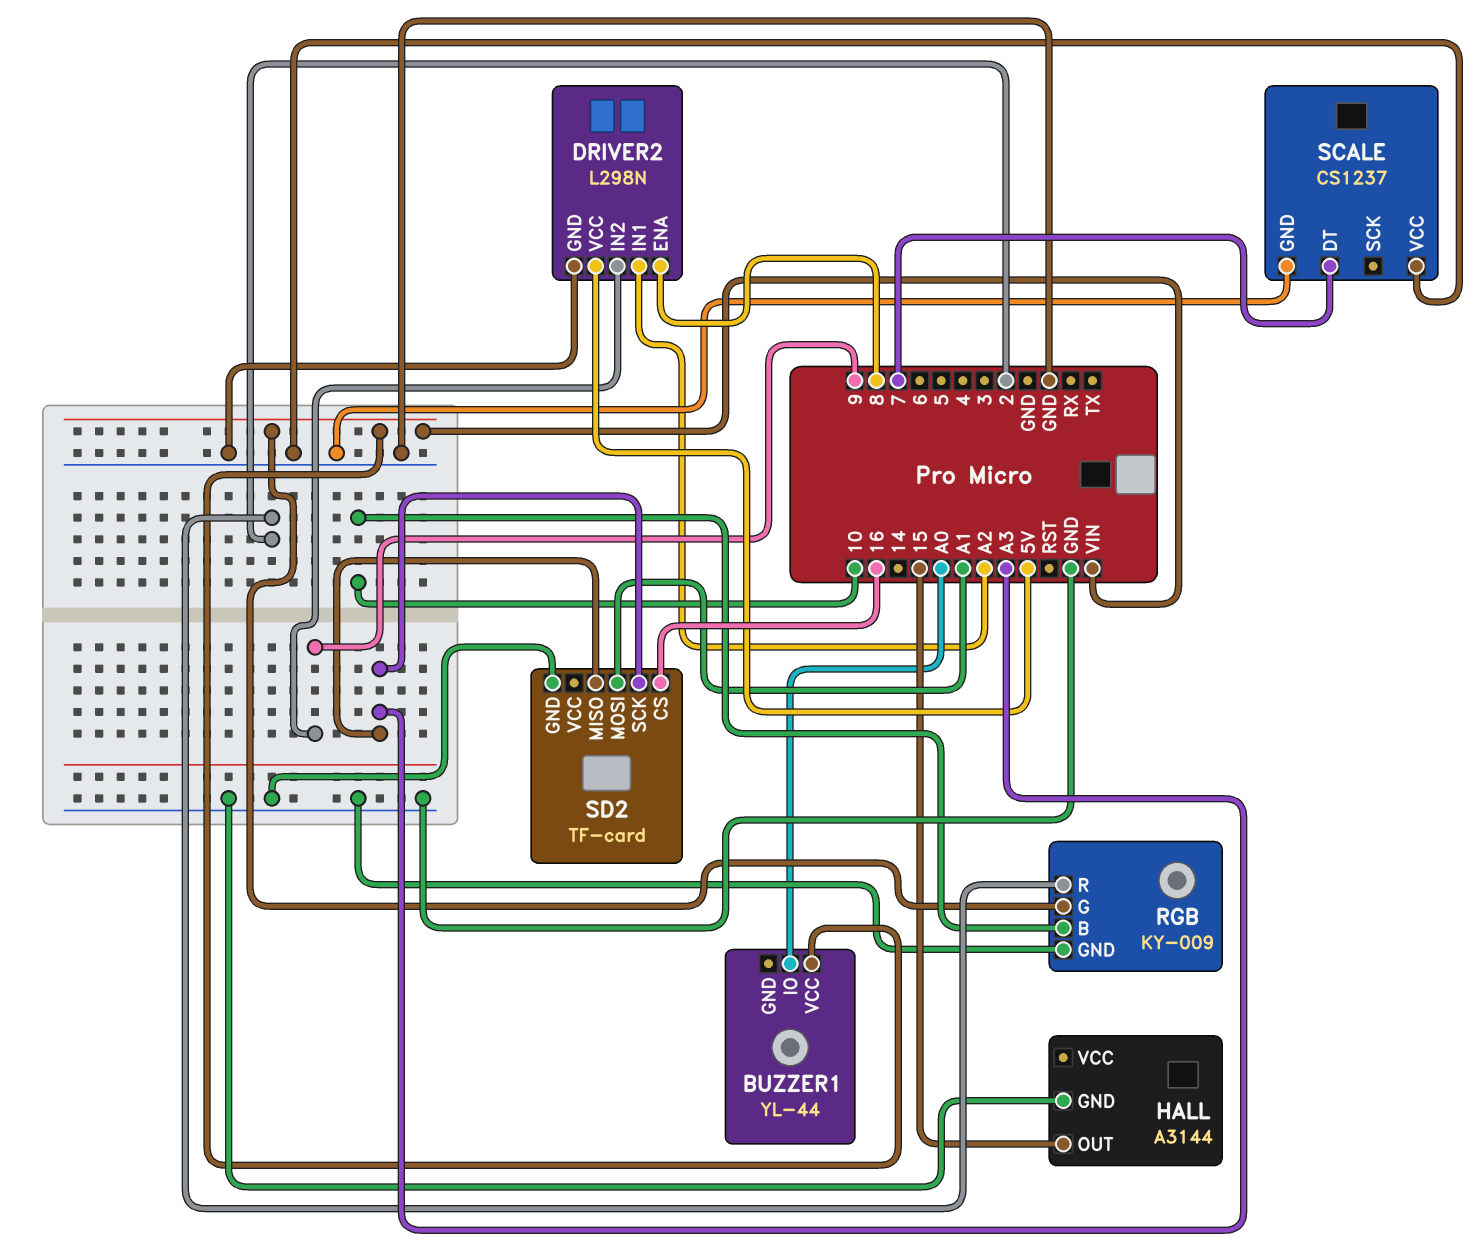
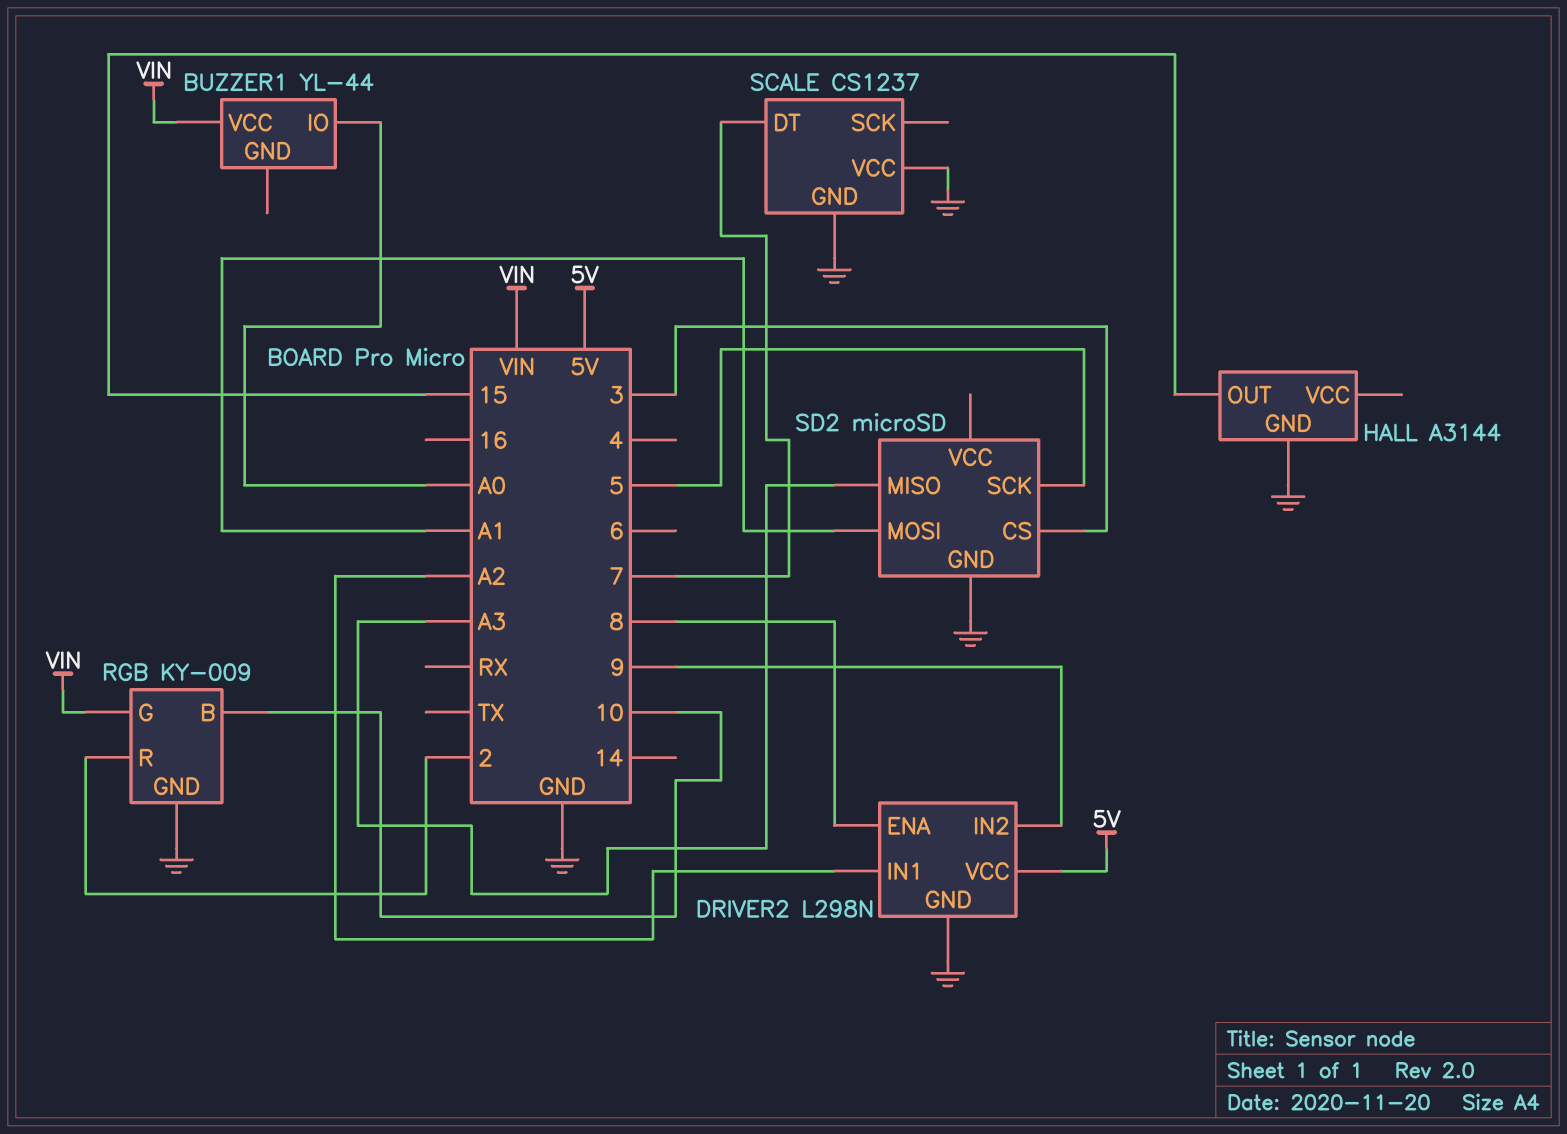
SD2: TF-card -> microSD
SD2 pin CS: 16 -> 3
SD2 pin SCK: A3 -> 5

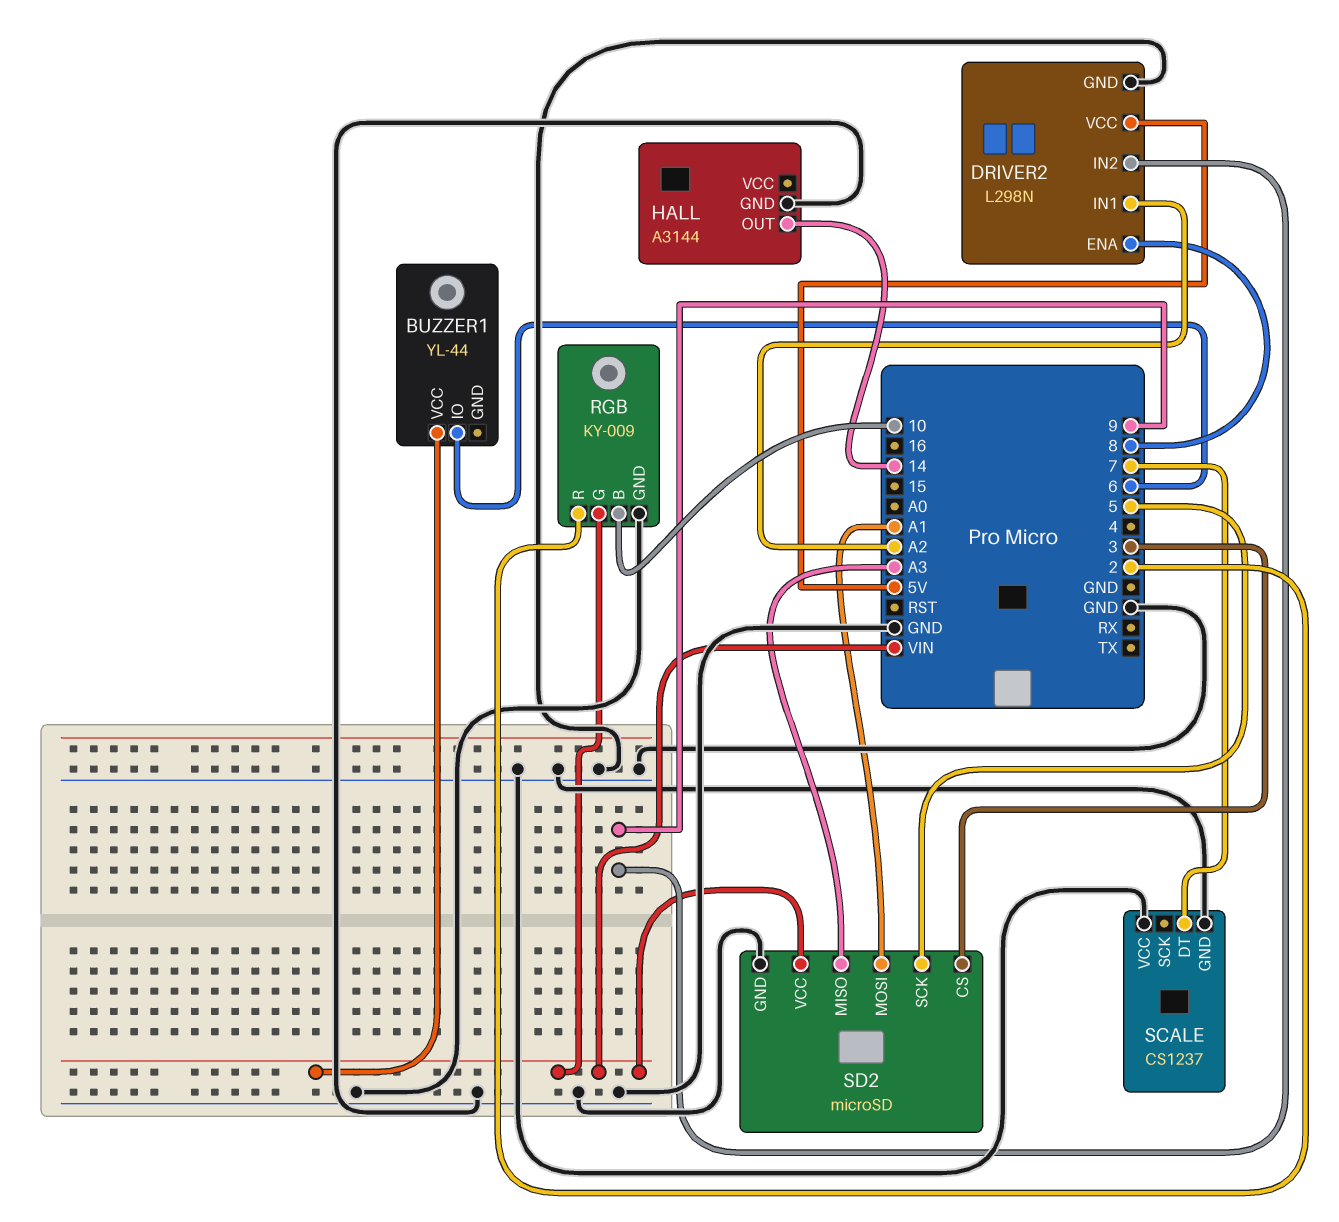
BUZZER1 pin IO: A0 -> 6
HALL pin OUT: 15 -> 14
SD2 pin VCC: none -> VIN

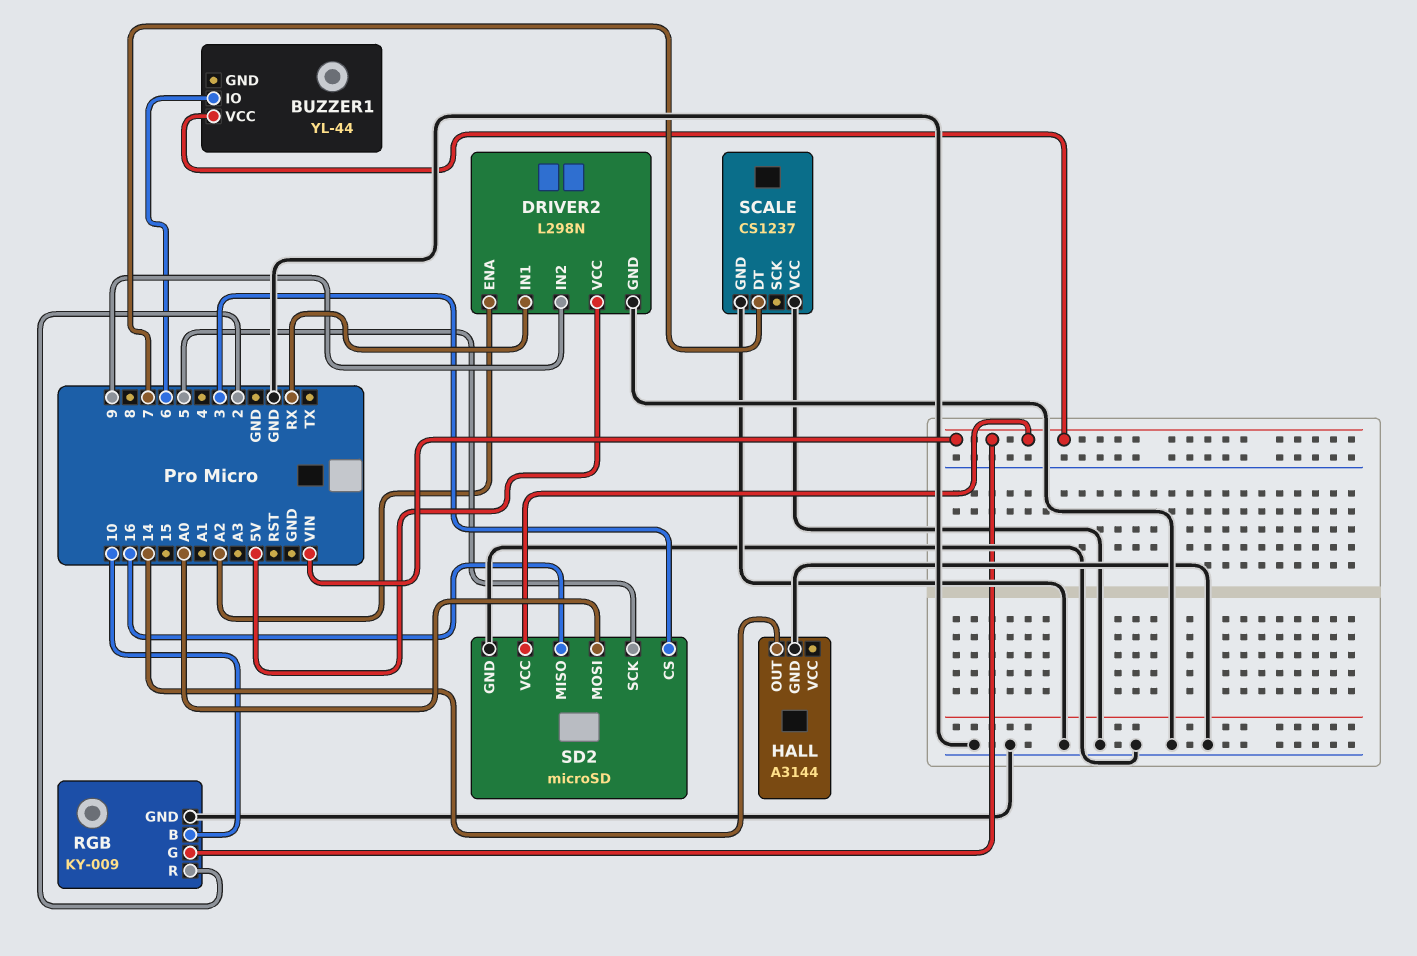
DRIVER2 pin ENA: 8 -> A2
DRIVER2 pin IN1: A2 -> RX
SD2 pin MISO: A3 -> 16
SD2 pin MOSI: A1 -> A0

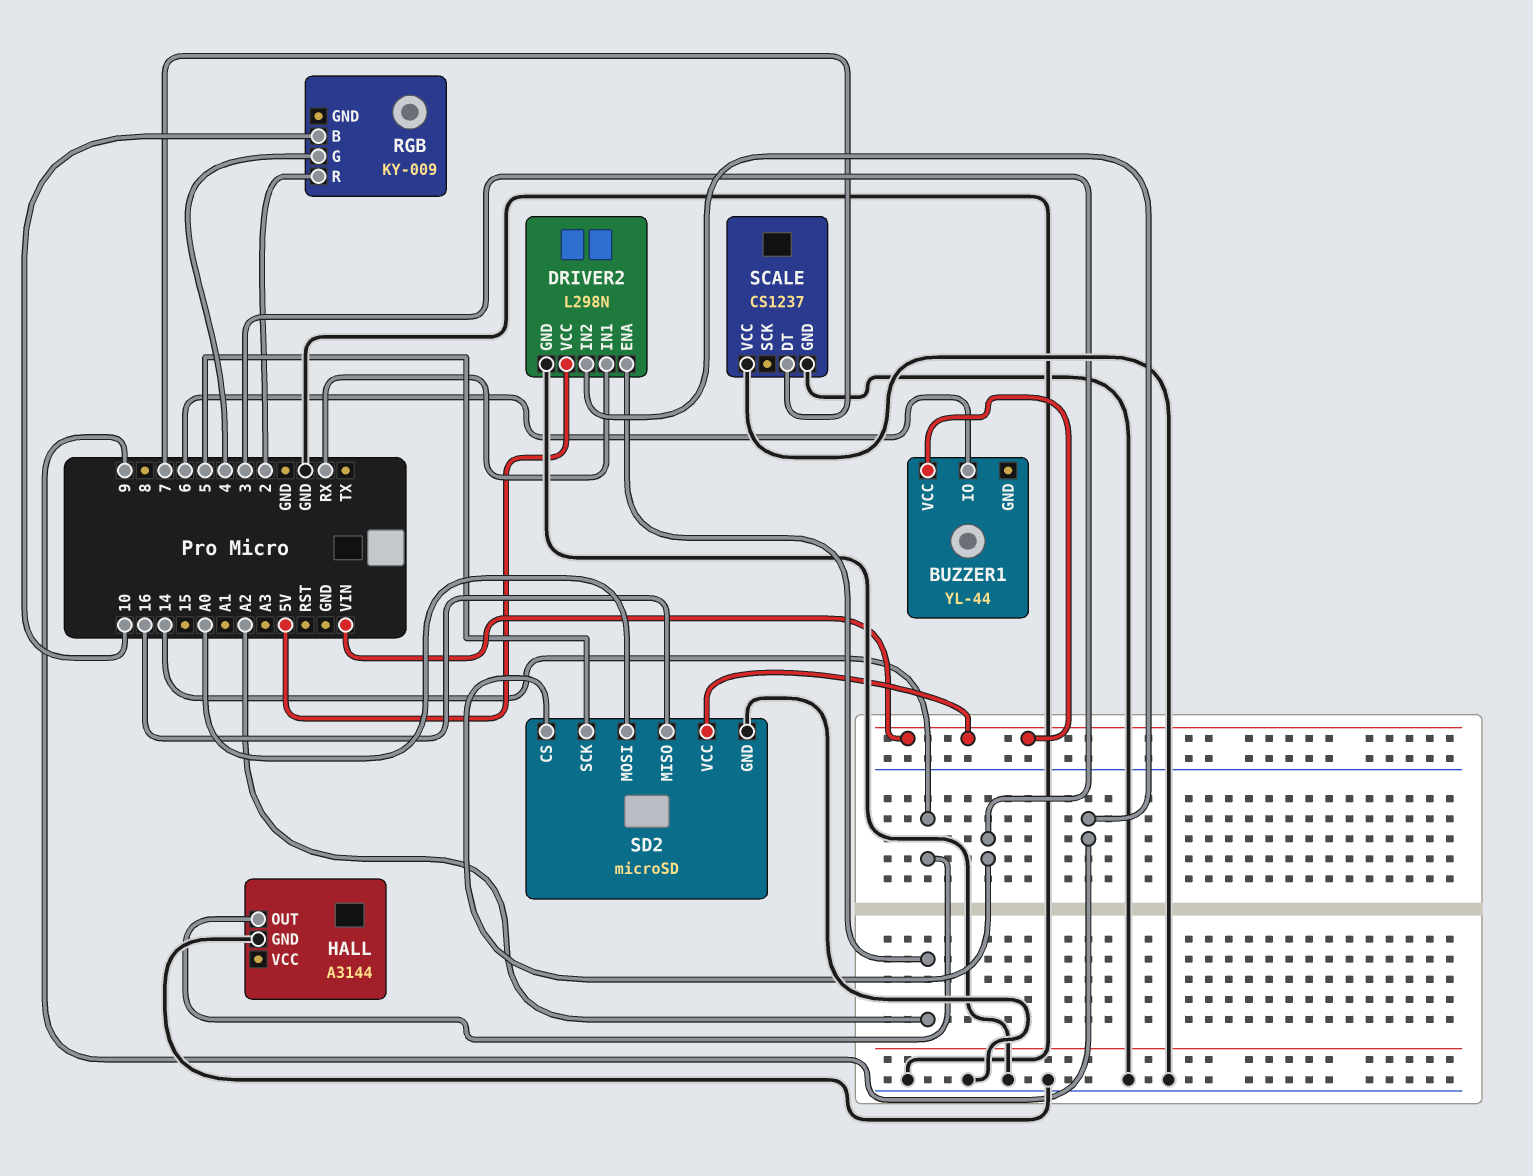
RGB pin G: VIN -> 4
RGB pin GND: GND -> none

